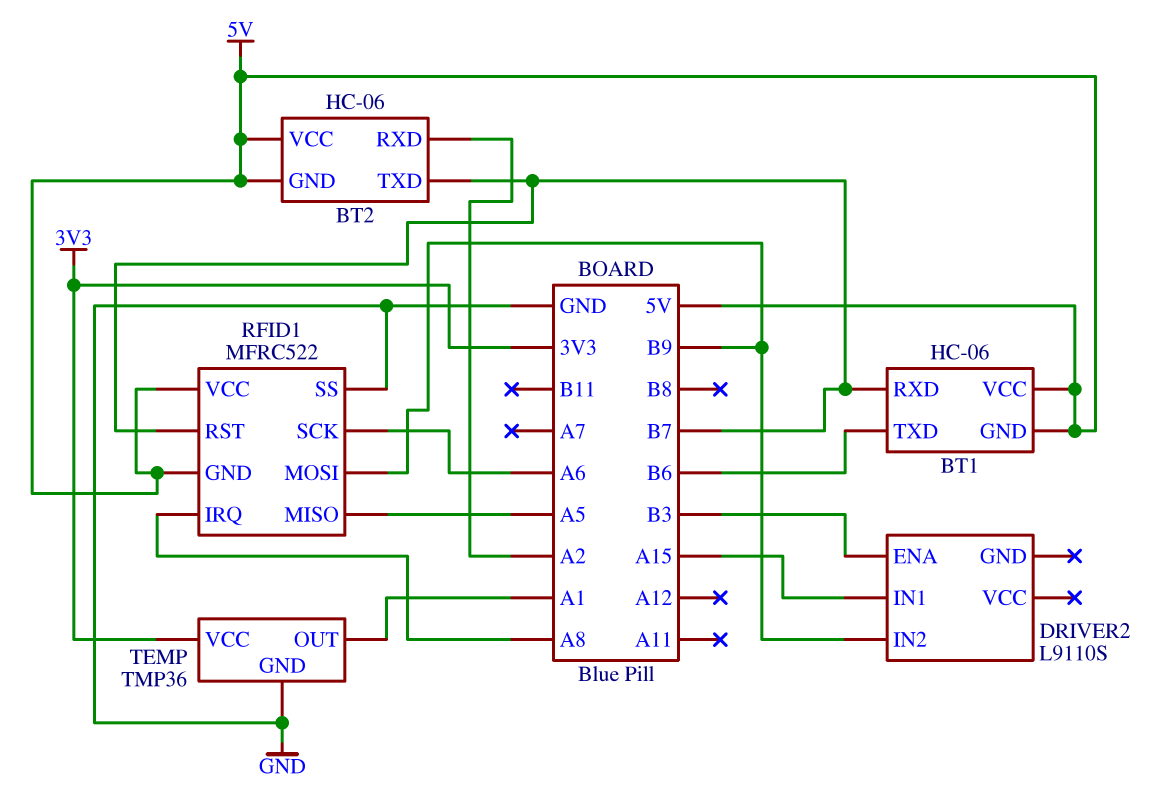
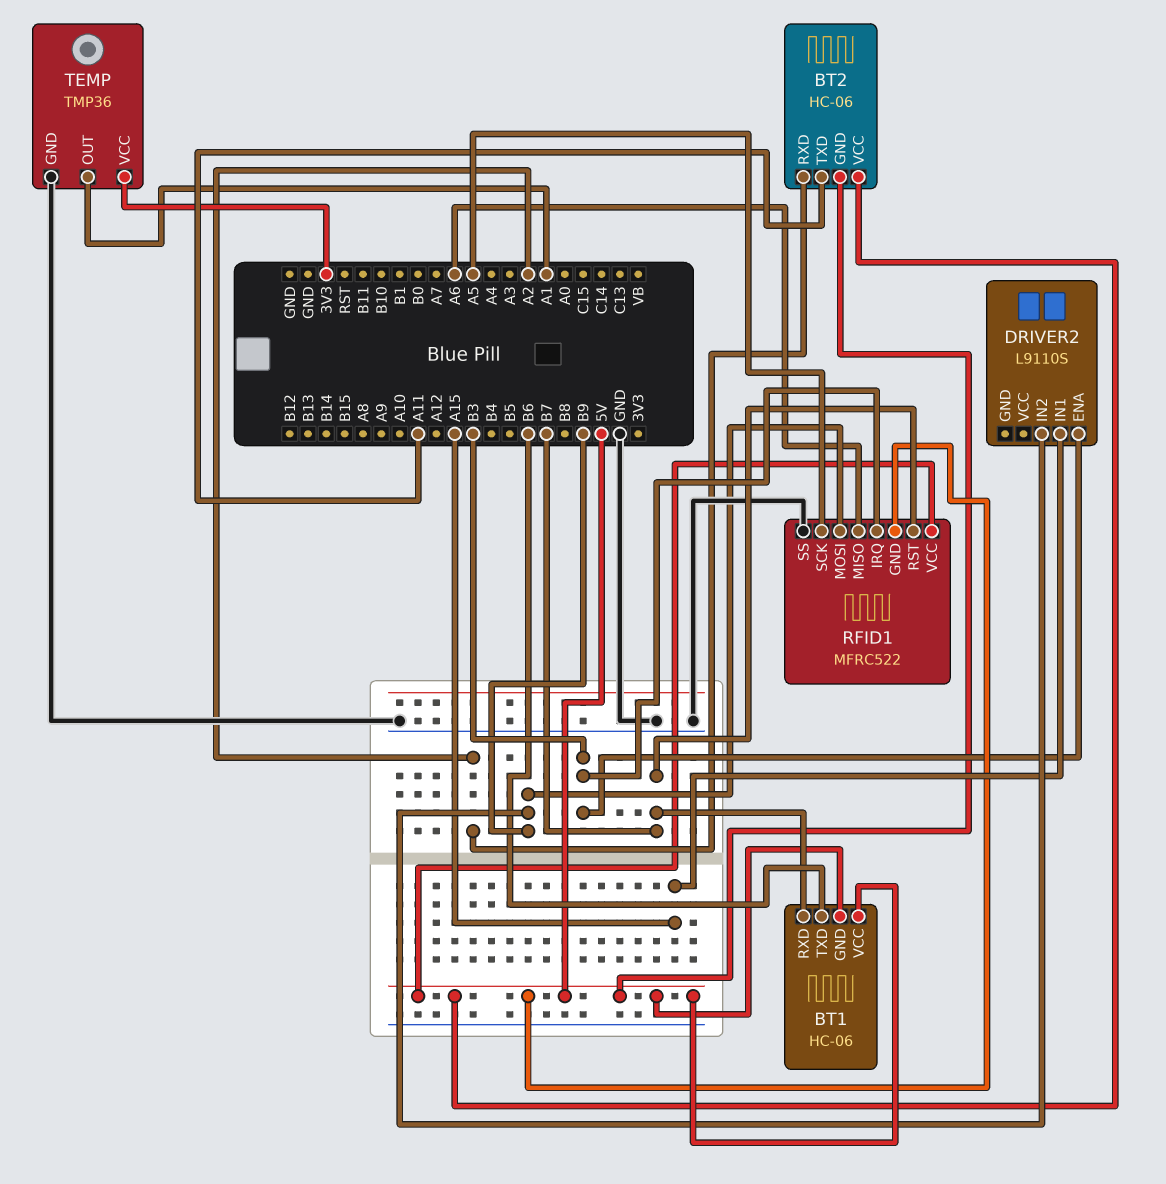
BT2 pin TXD: B7 -> A11
RFID1 pin IRQ: A8 -> B3
RFID1 pin MISO: A5 -> A6
RFID1 pin SCK: A6 -> A5

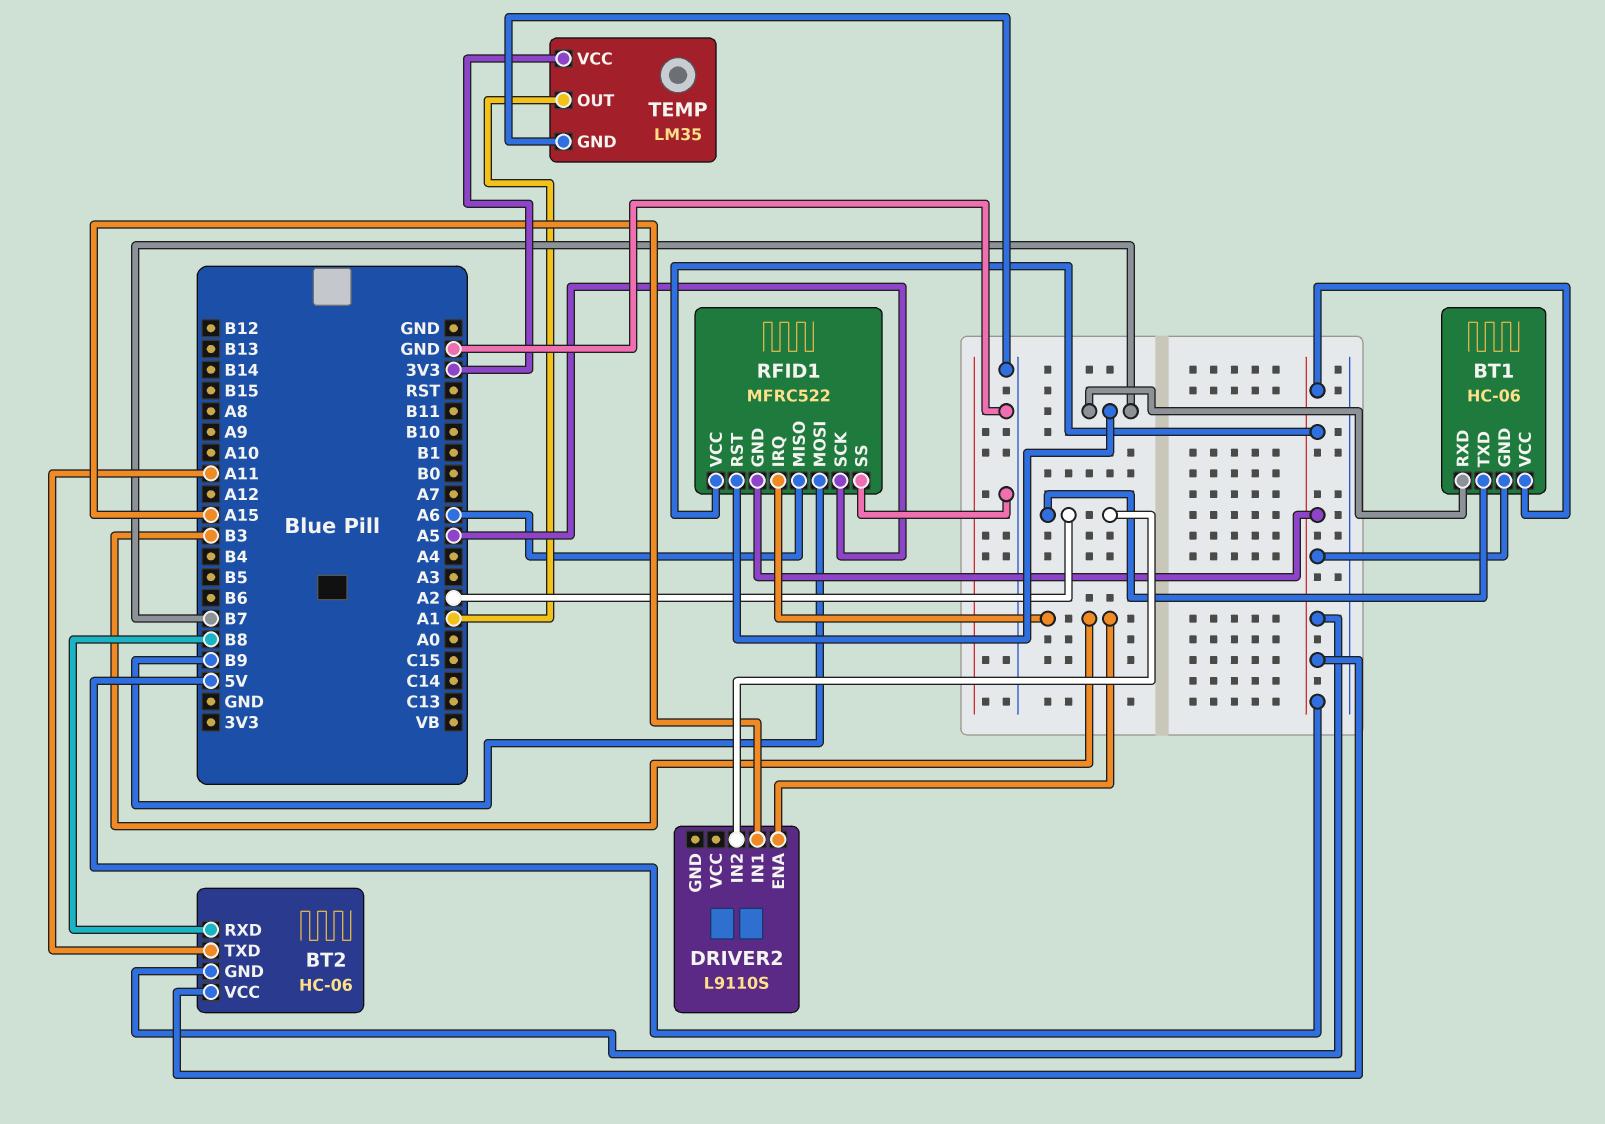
BT1 pin TXD: B6 -> A2
BT2 pin RXD: A2 -> B8
DRIVER2 pin IN2: B9 -> A2
TEMP: TMP36 -> LM35

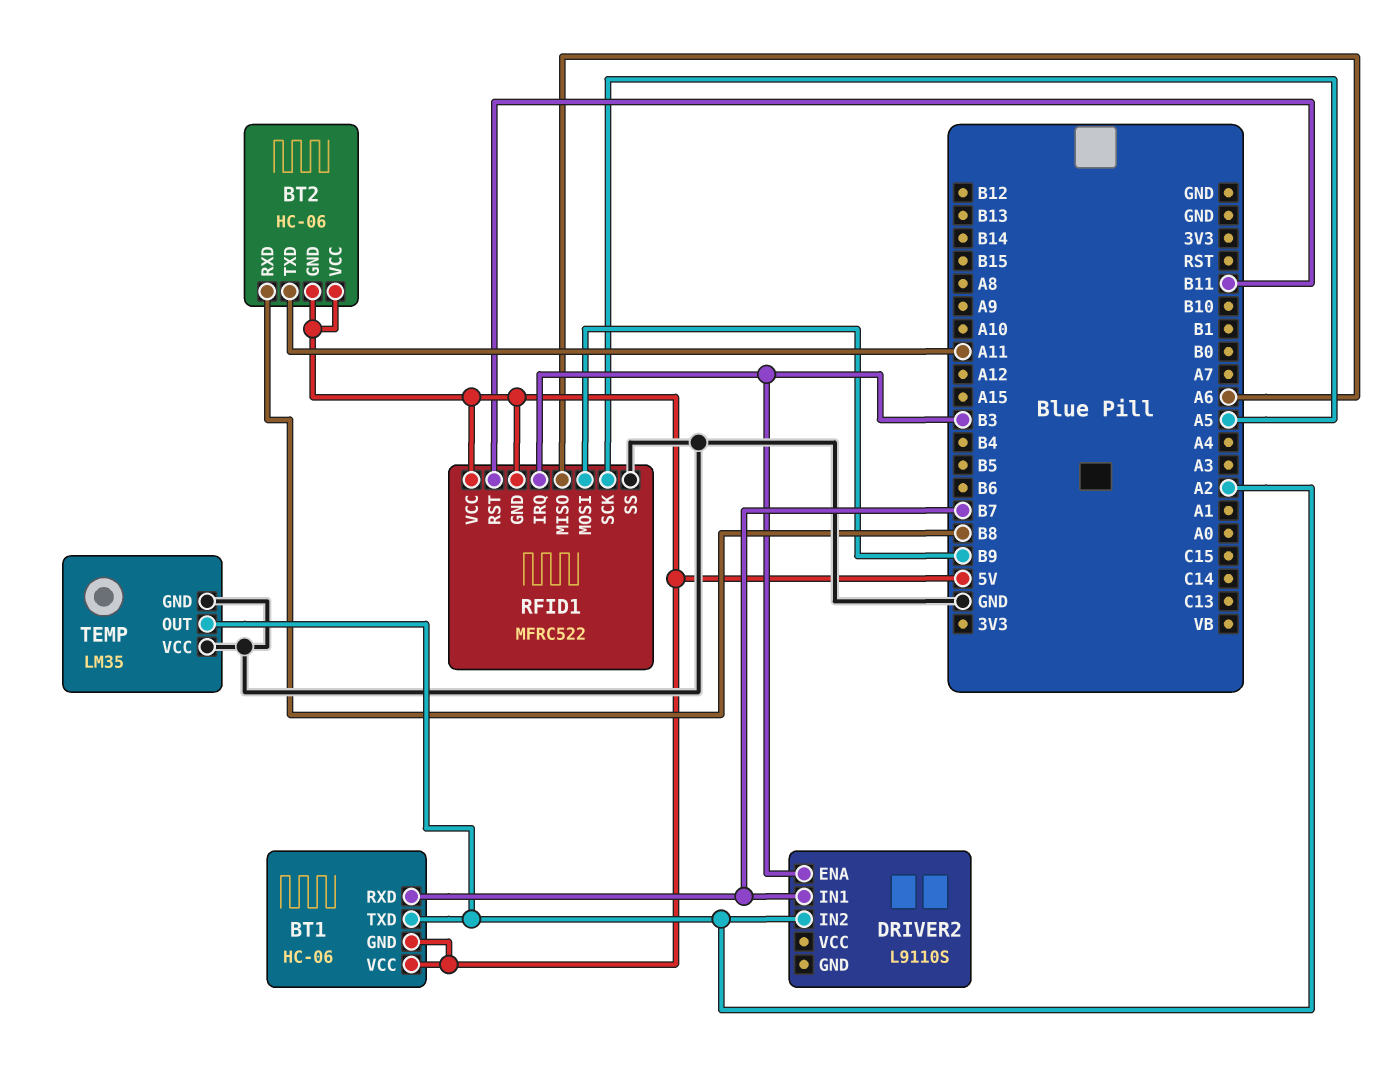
DRIVER2 pin IN1: A15 -> B7
RFID1 pin RST: B7 -> B11
TEMP pin OUT: A1 -> A2
TEMP pin VCC: 3V3 -> GND

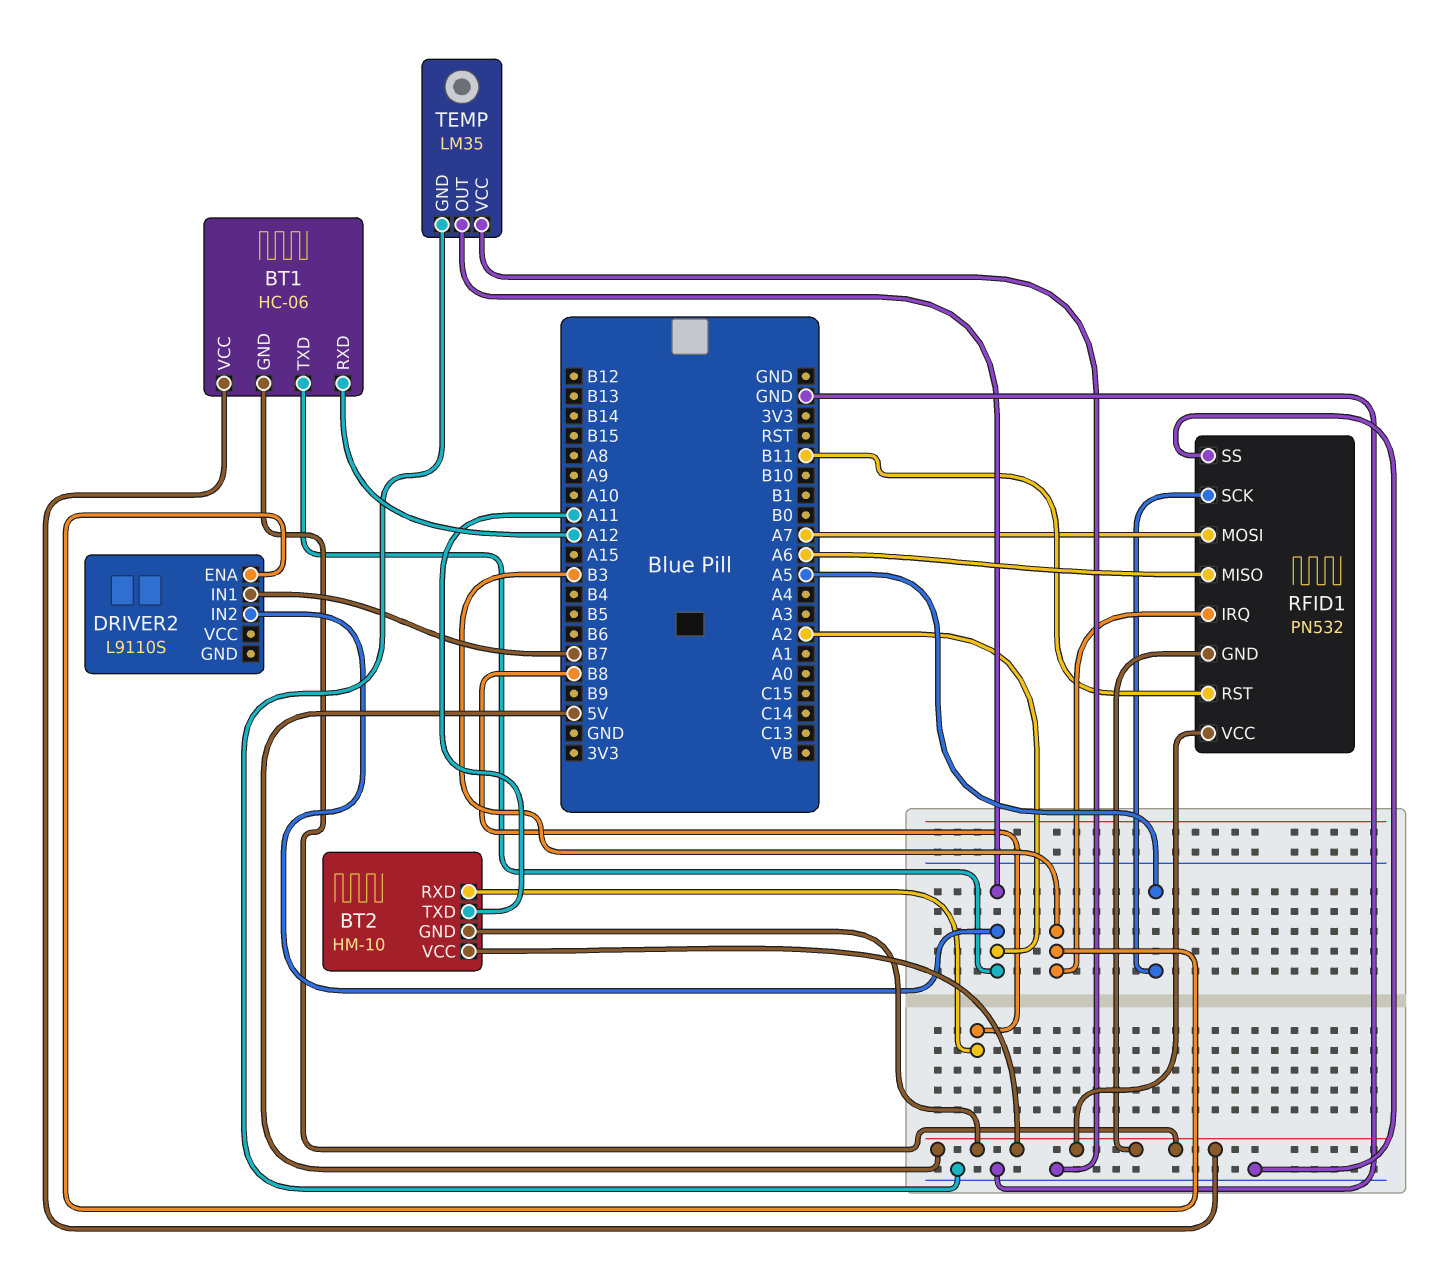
BT1 pin RXD: B7 -> A12
BT2: HC-06 -> HM-10
RFID1: MFRC522 -> PN532
RFID1 pin MOSI: B9 -> A7

